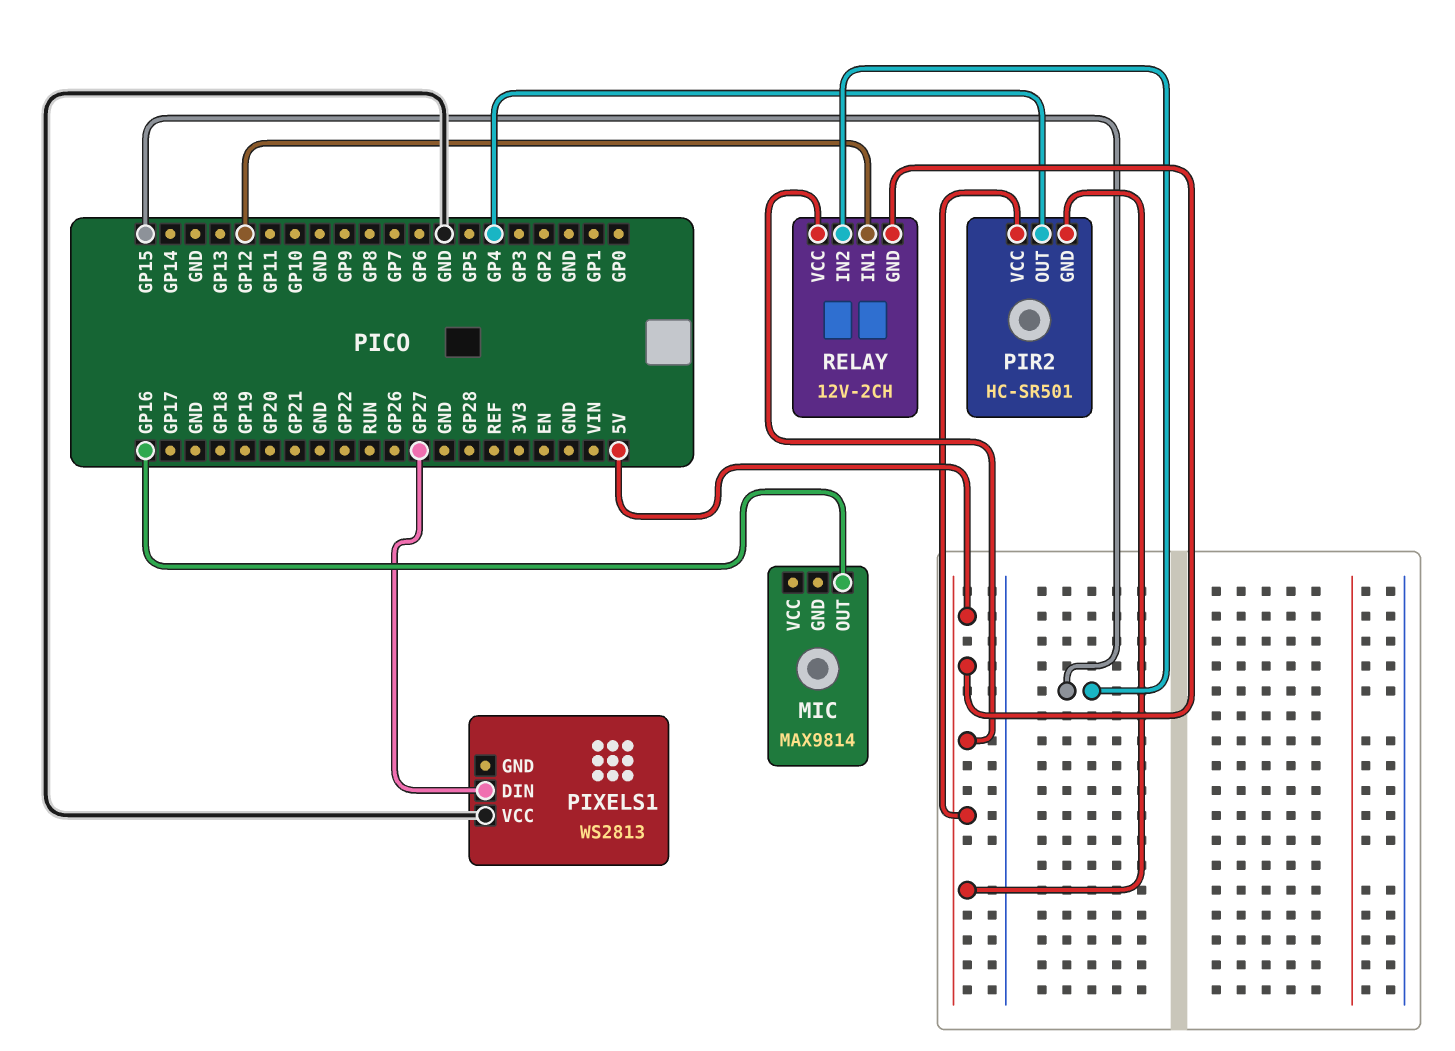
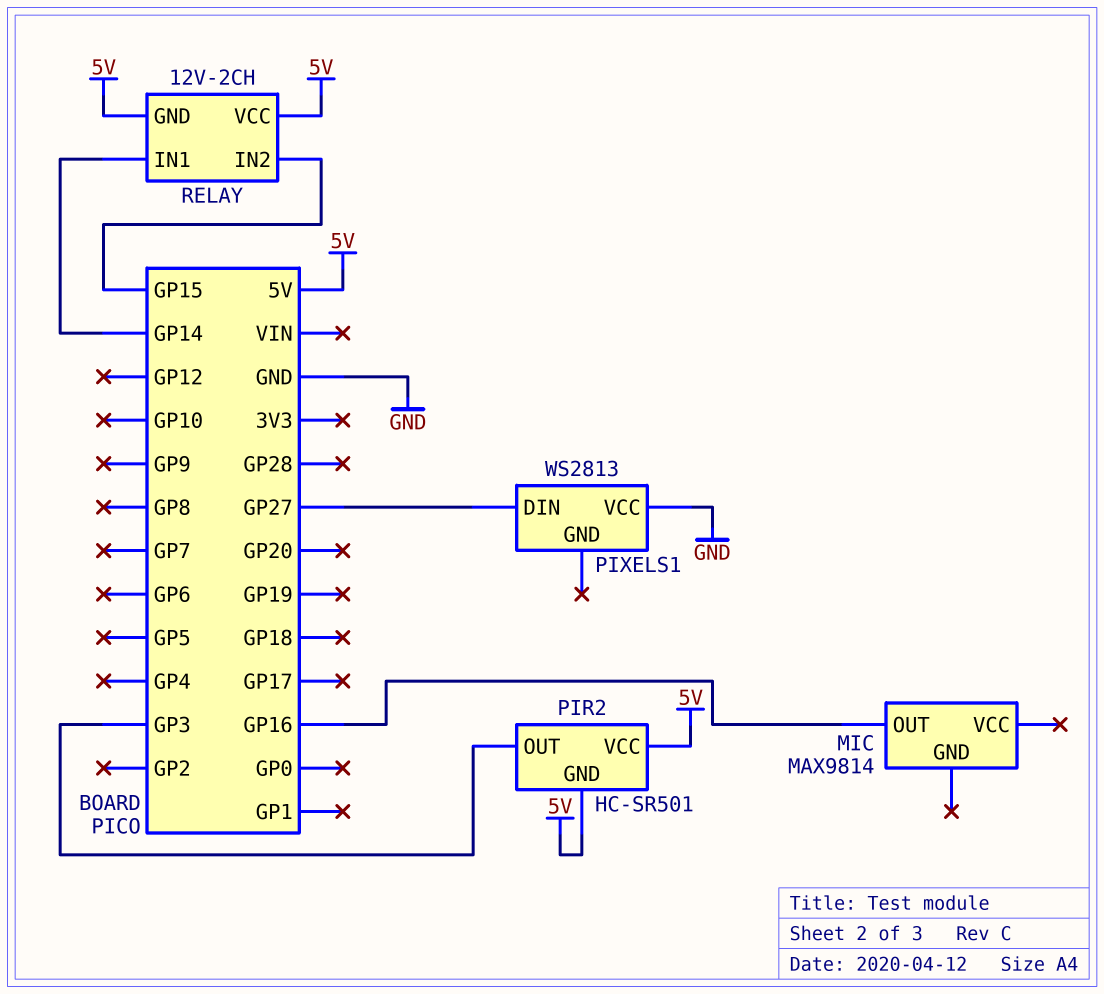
PIR2 pin OUT: GP4 -> GP3
RELAY pin IN1: GP12 -> GP14

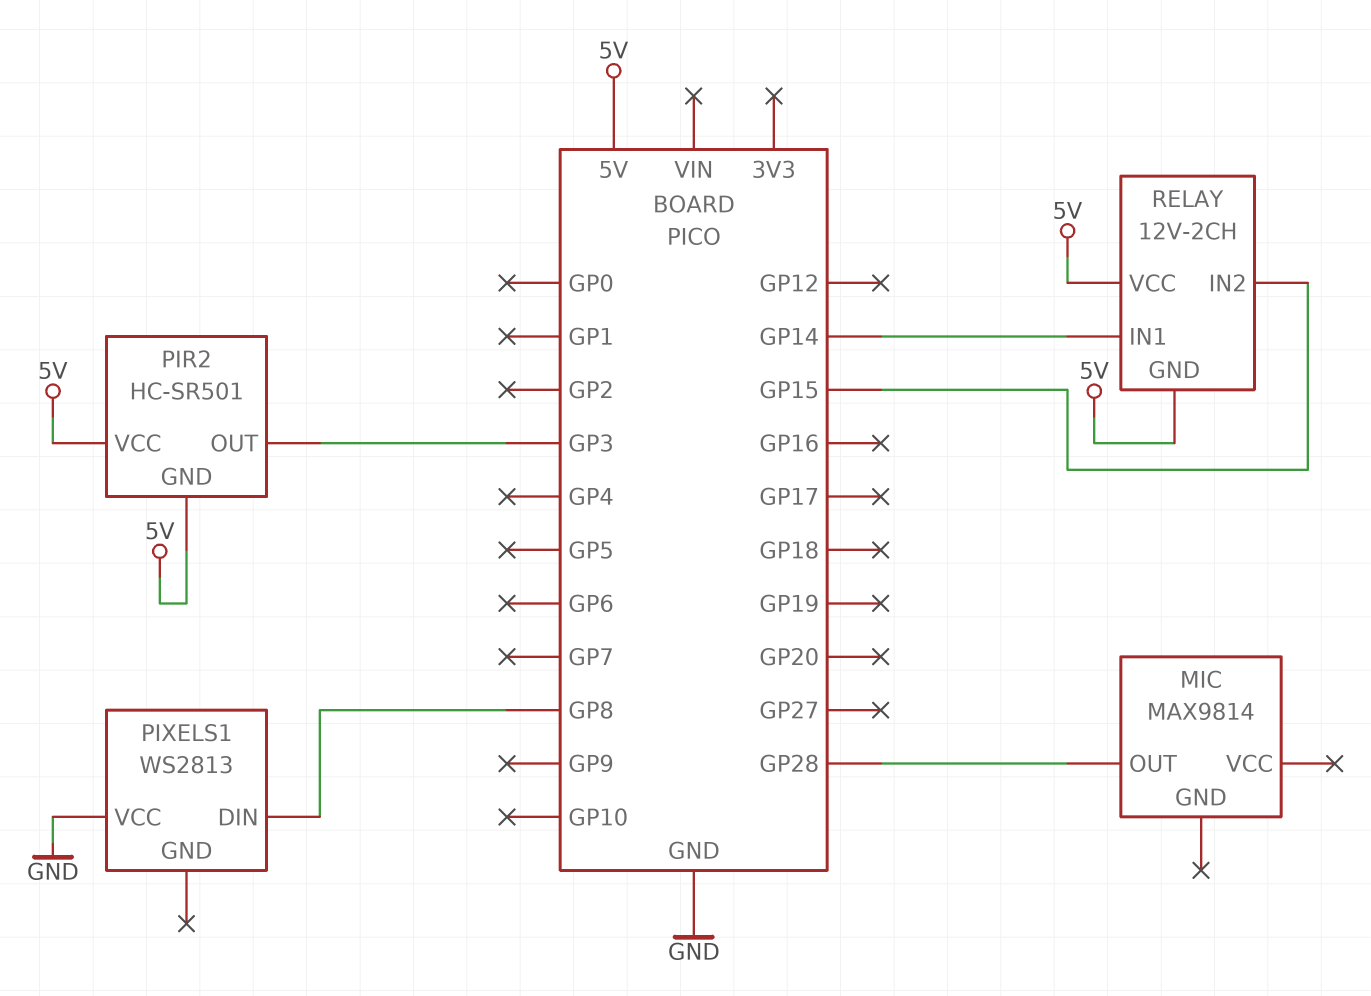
MIC pin OUT: GP16 -> GP28
PIXELS1 pin DIN: GP27 -> GP8

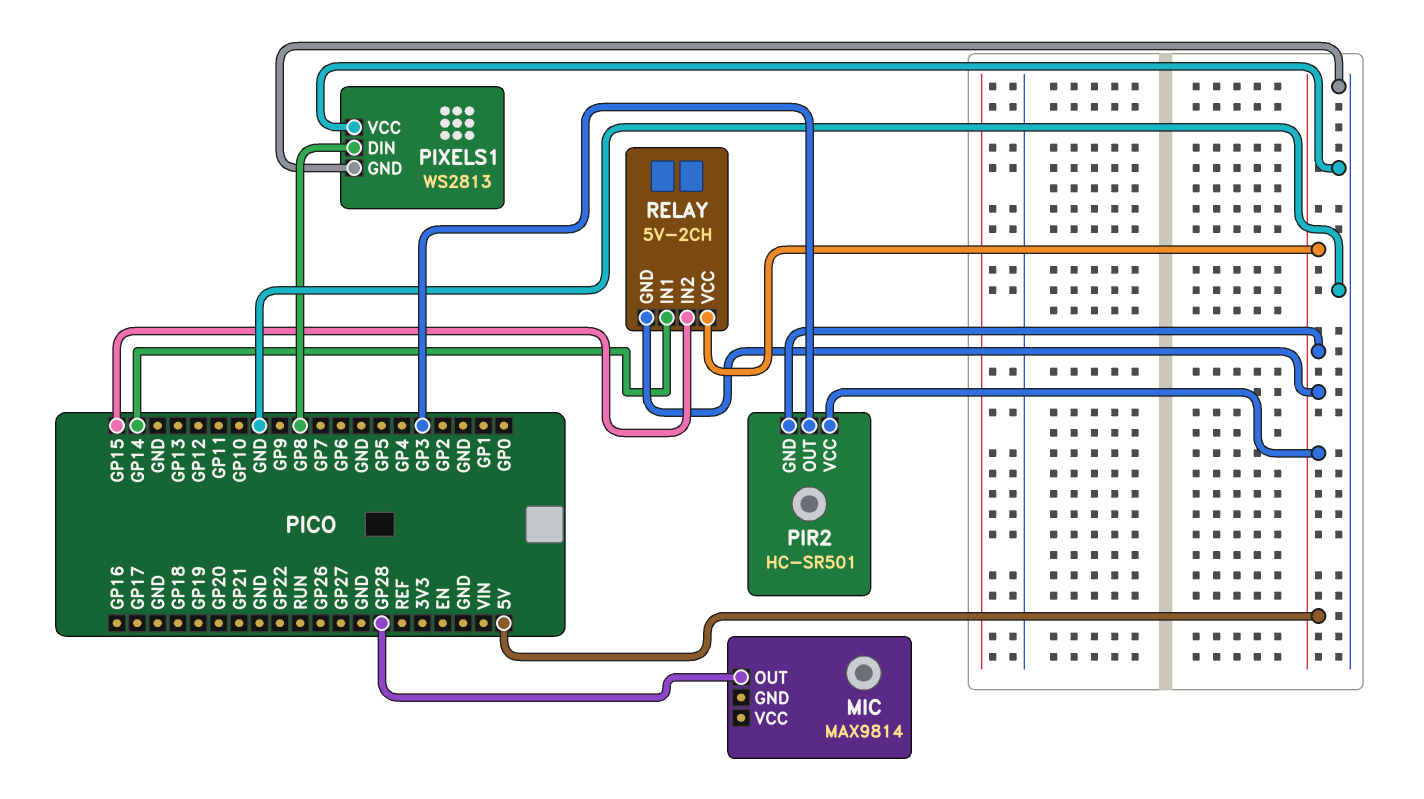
PIXELS1 pin GND: none -> GND
RELAY: 12V-2CH -> 5V-2CH

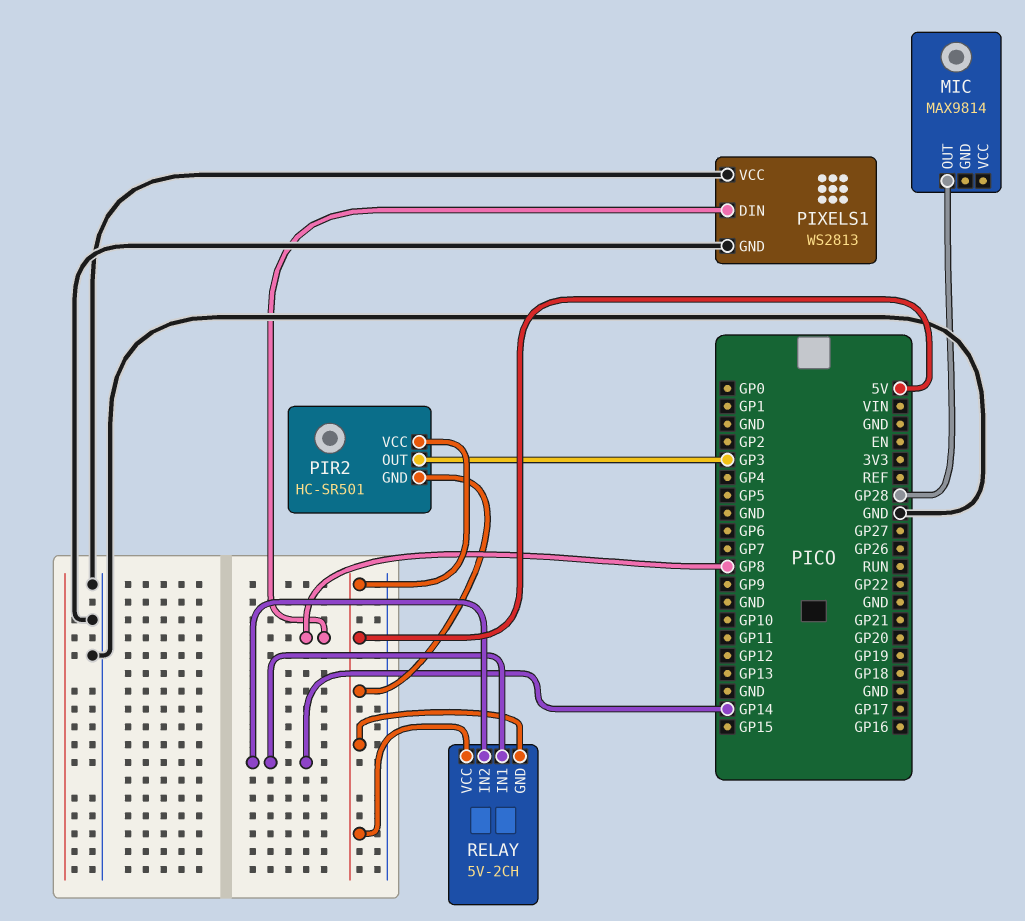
RELAY pin IN2: GP15 -> GP14

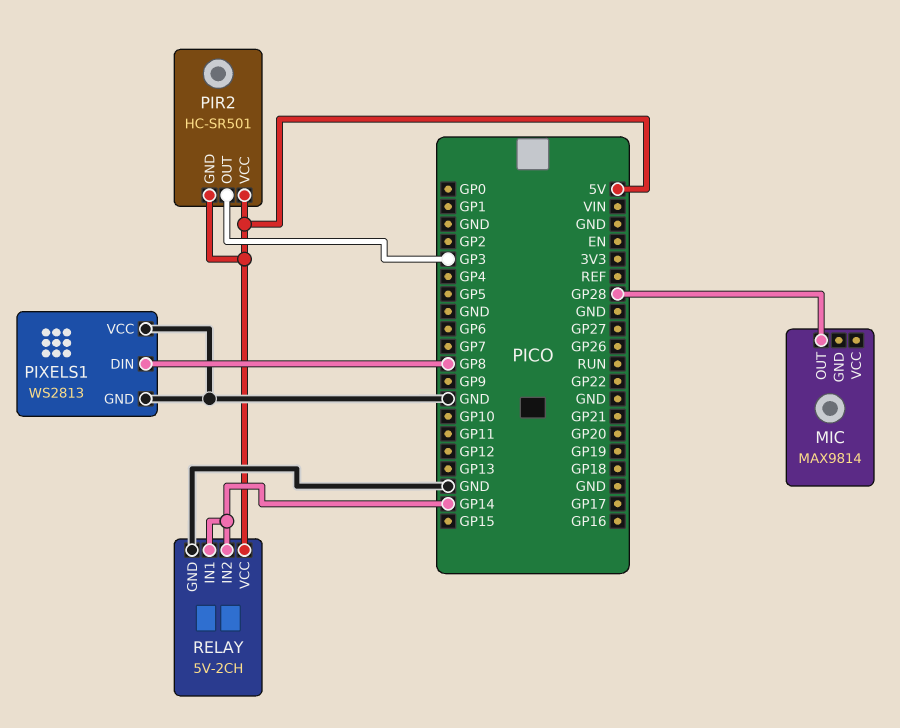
RELAY pin GND: 5V -> GND

